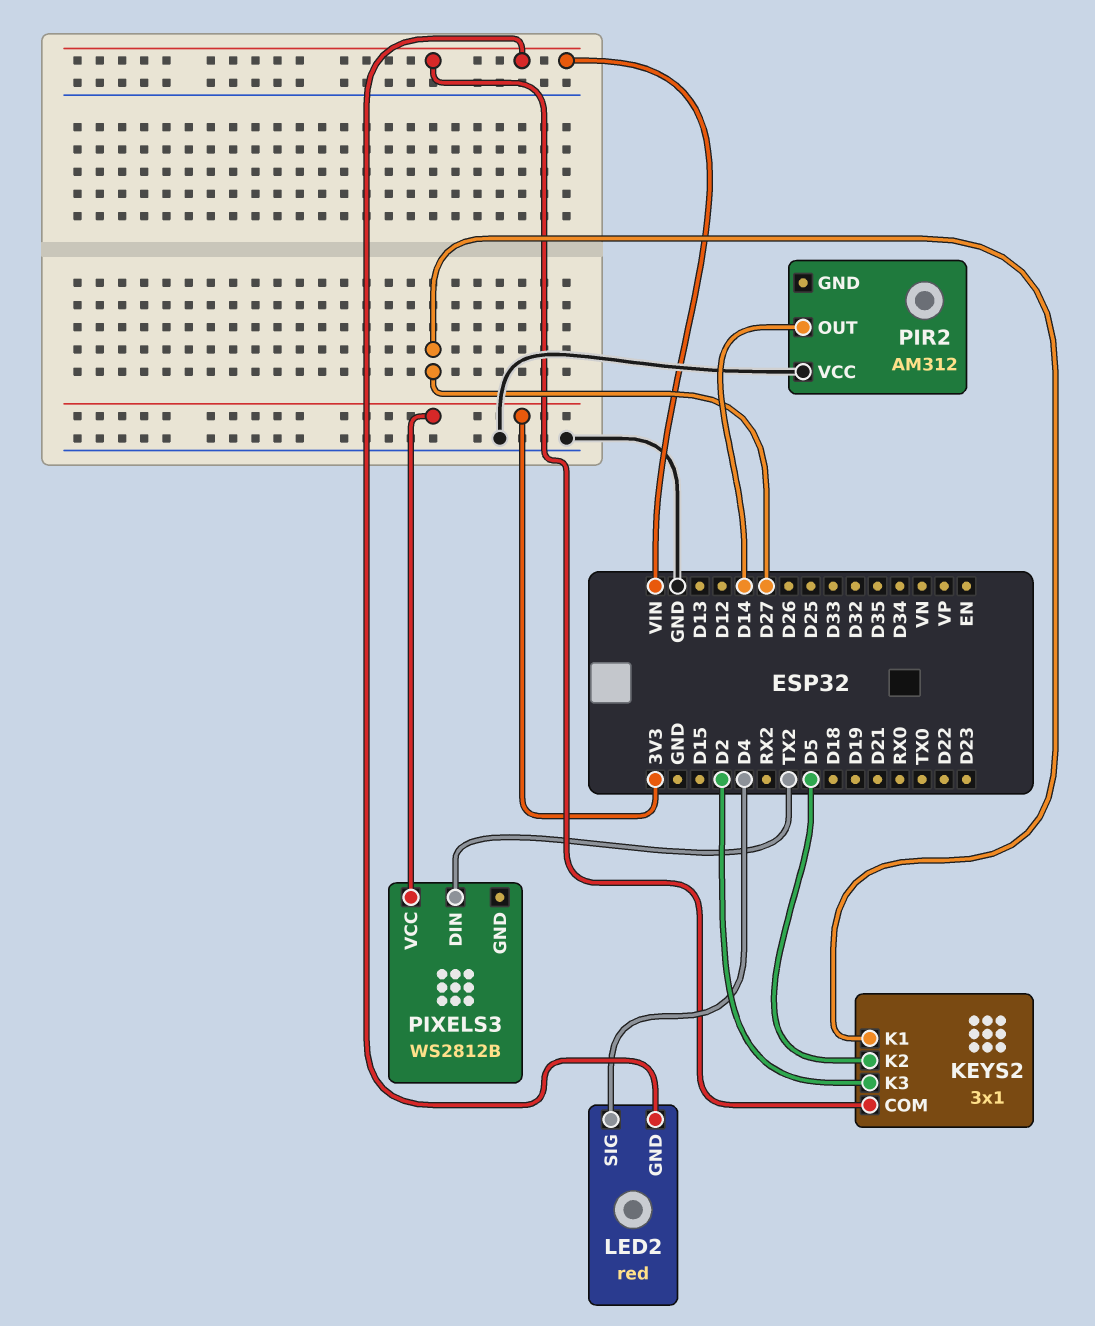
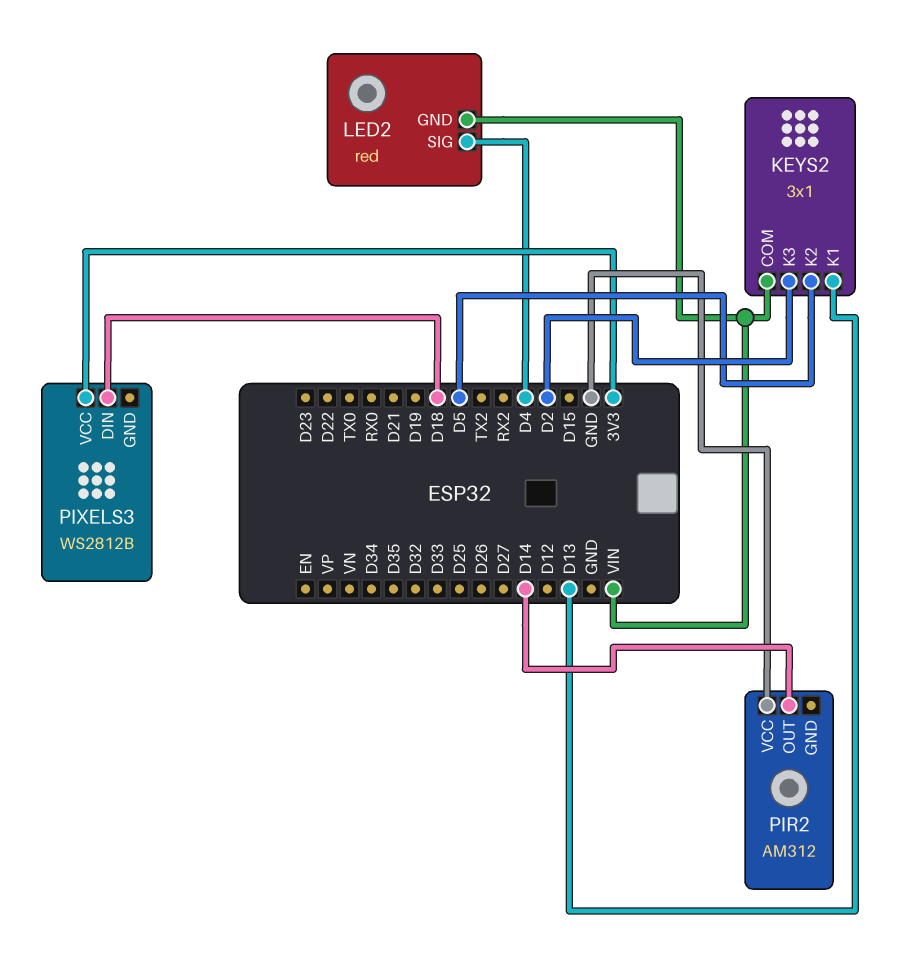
KEYS2 pin K1: D27 -> D13
PIXELS3 pin DIN: TX2 -> D18

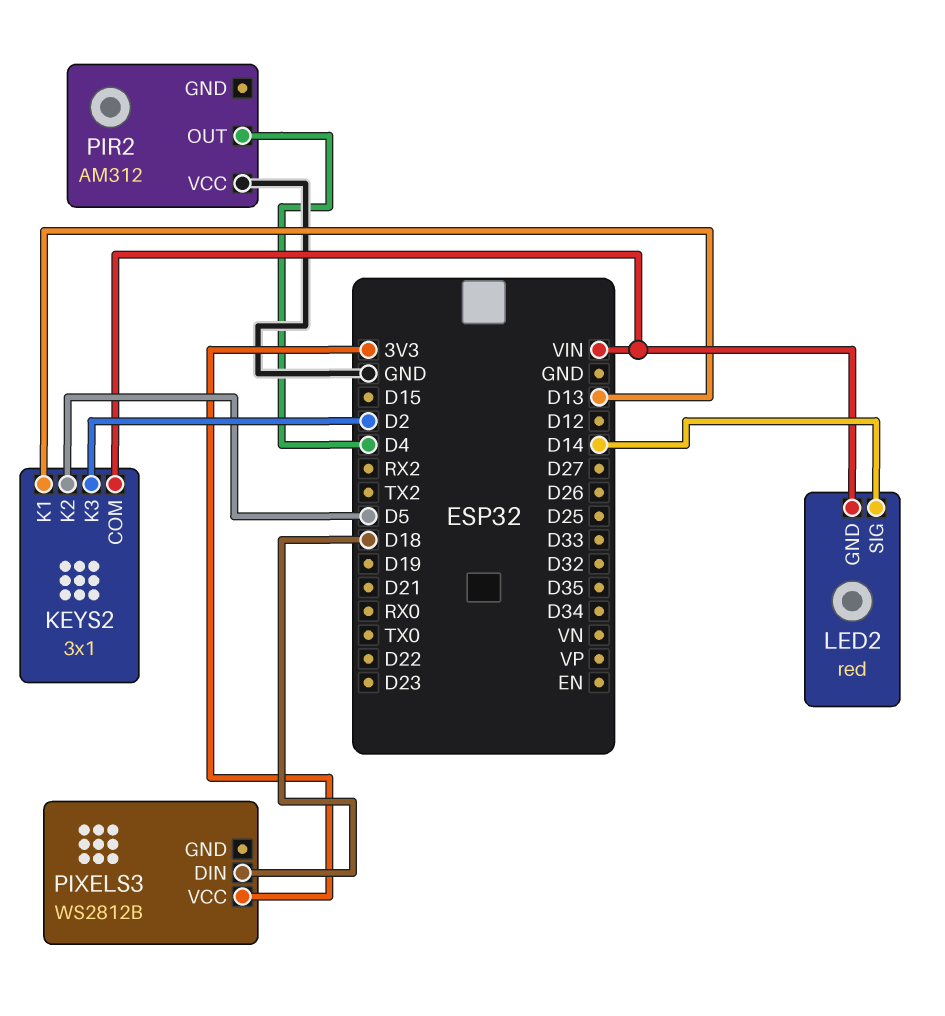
LED2 pin SIG: D4 -> D14
PIR2 pin OUT: D14 -> D4

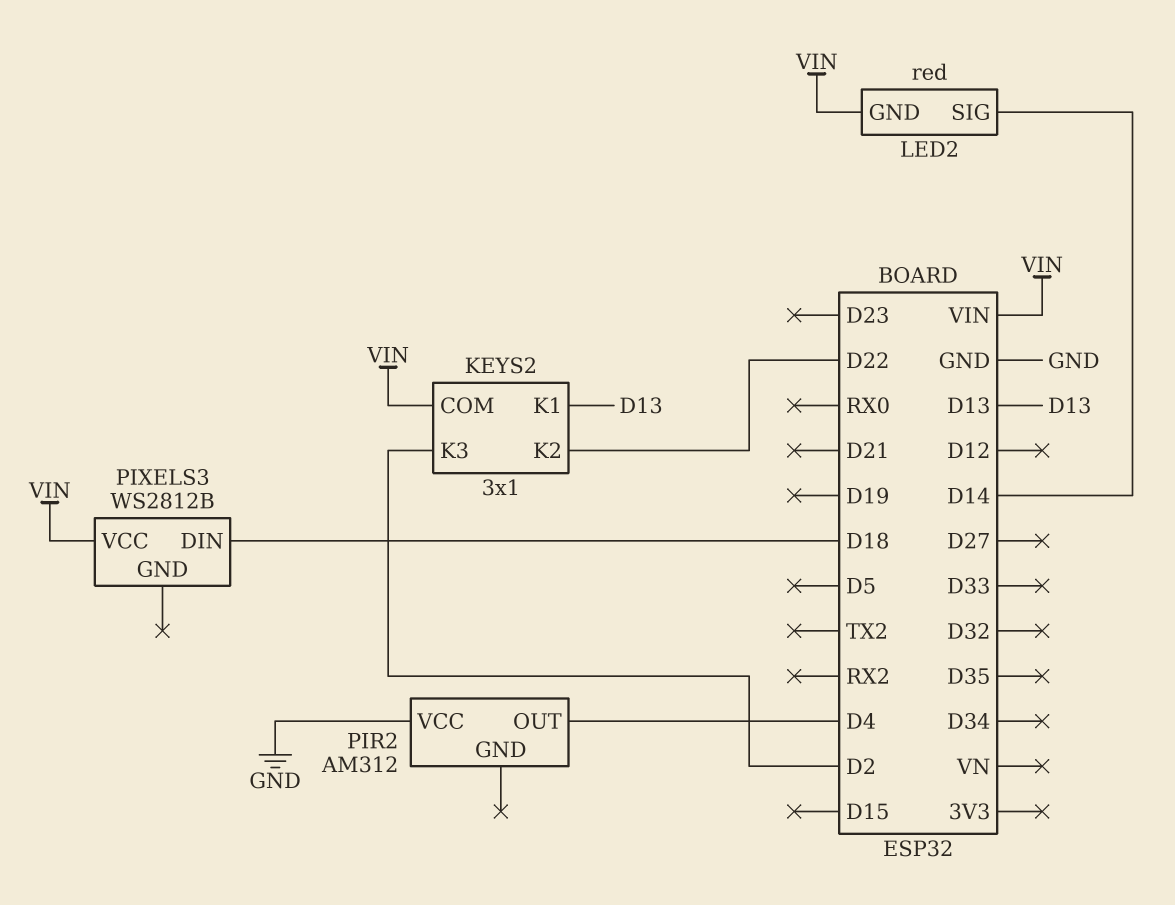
KEYS2 pin K2: D5 -> D22
PIXELS3 pin VCC: 3V3 -> VIN

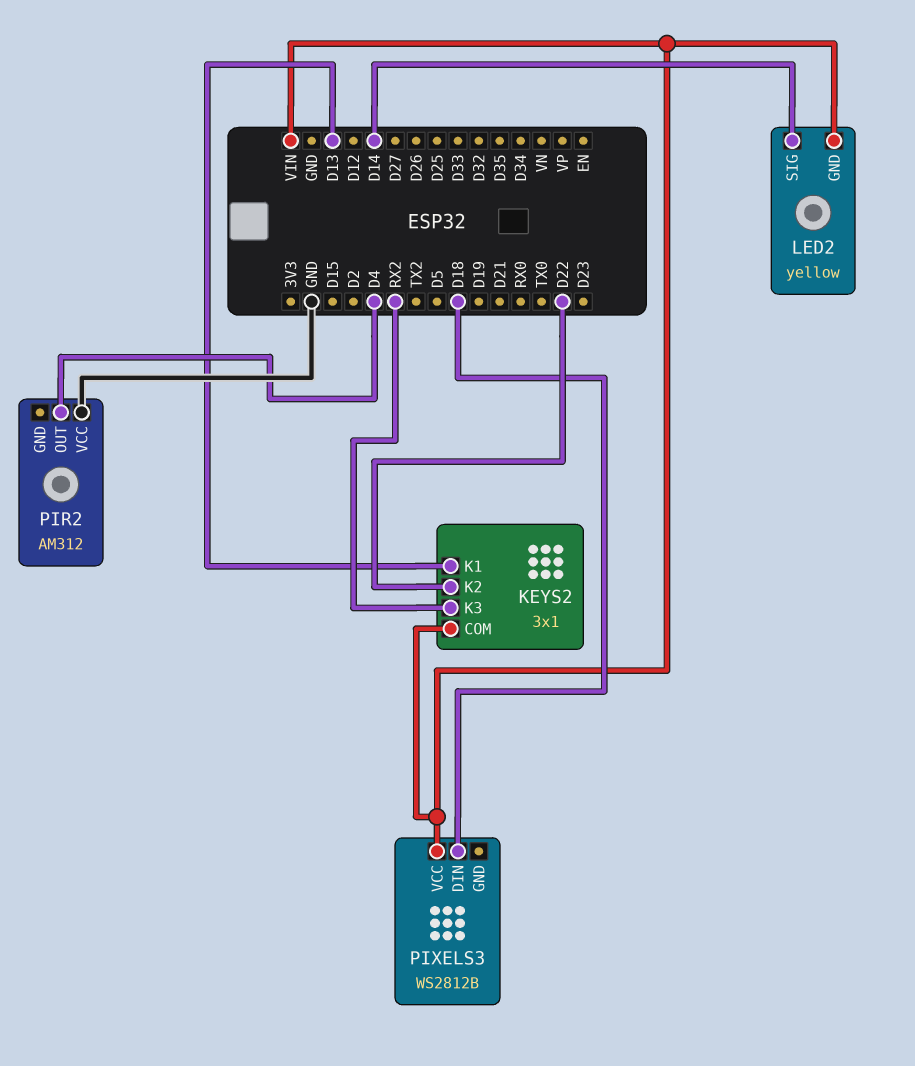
KEYS2 pin K3: D2 -> RX2
LED2: red -> yellow

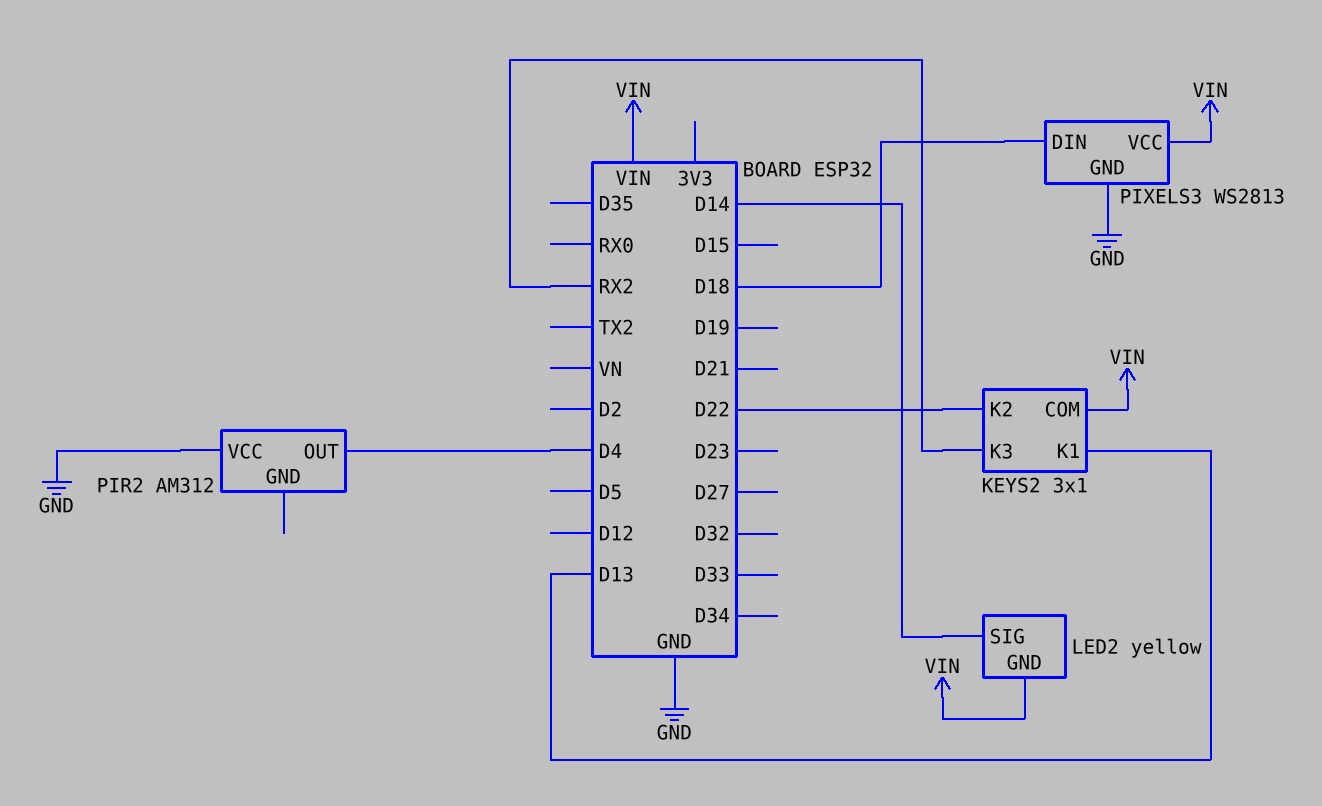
PIXELS3: WS2812B -> WS2813
PIXELS3 pin GND: none -> GND

